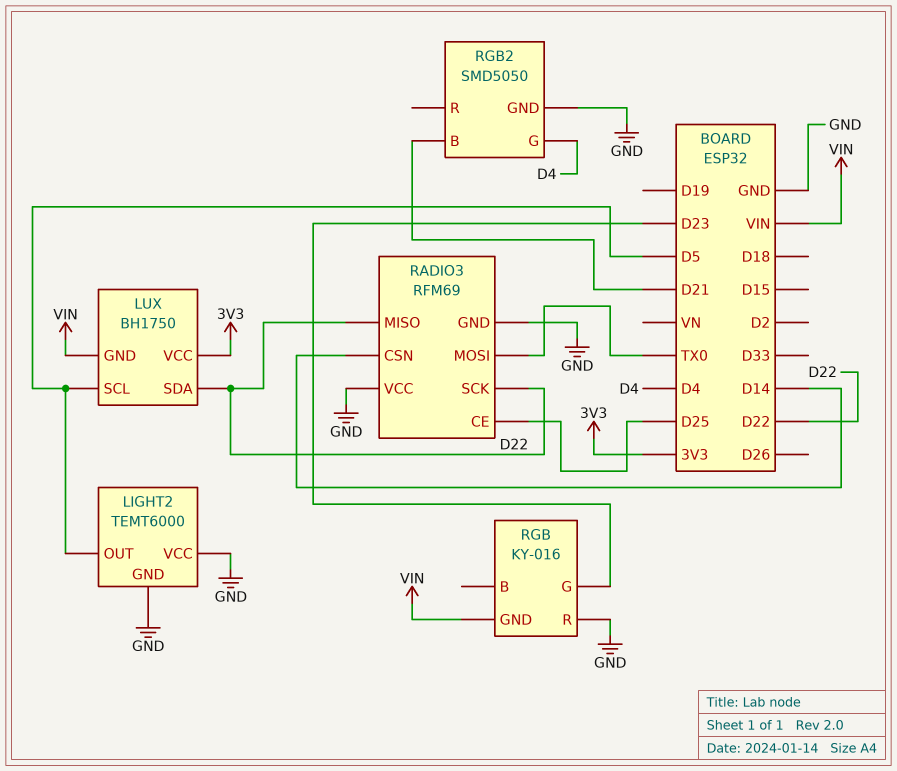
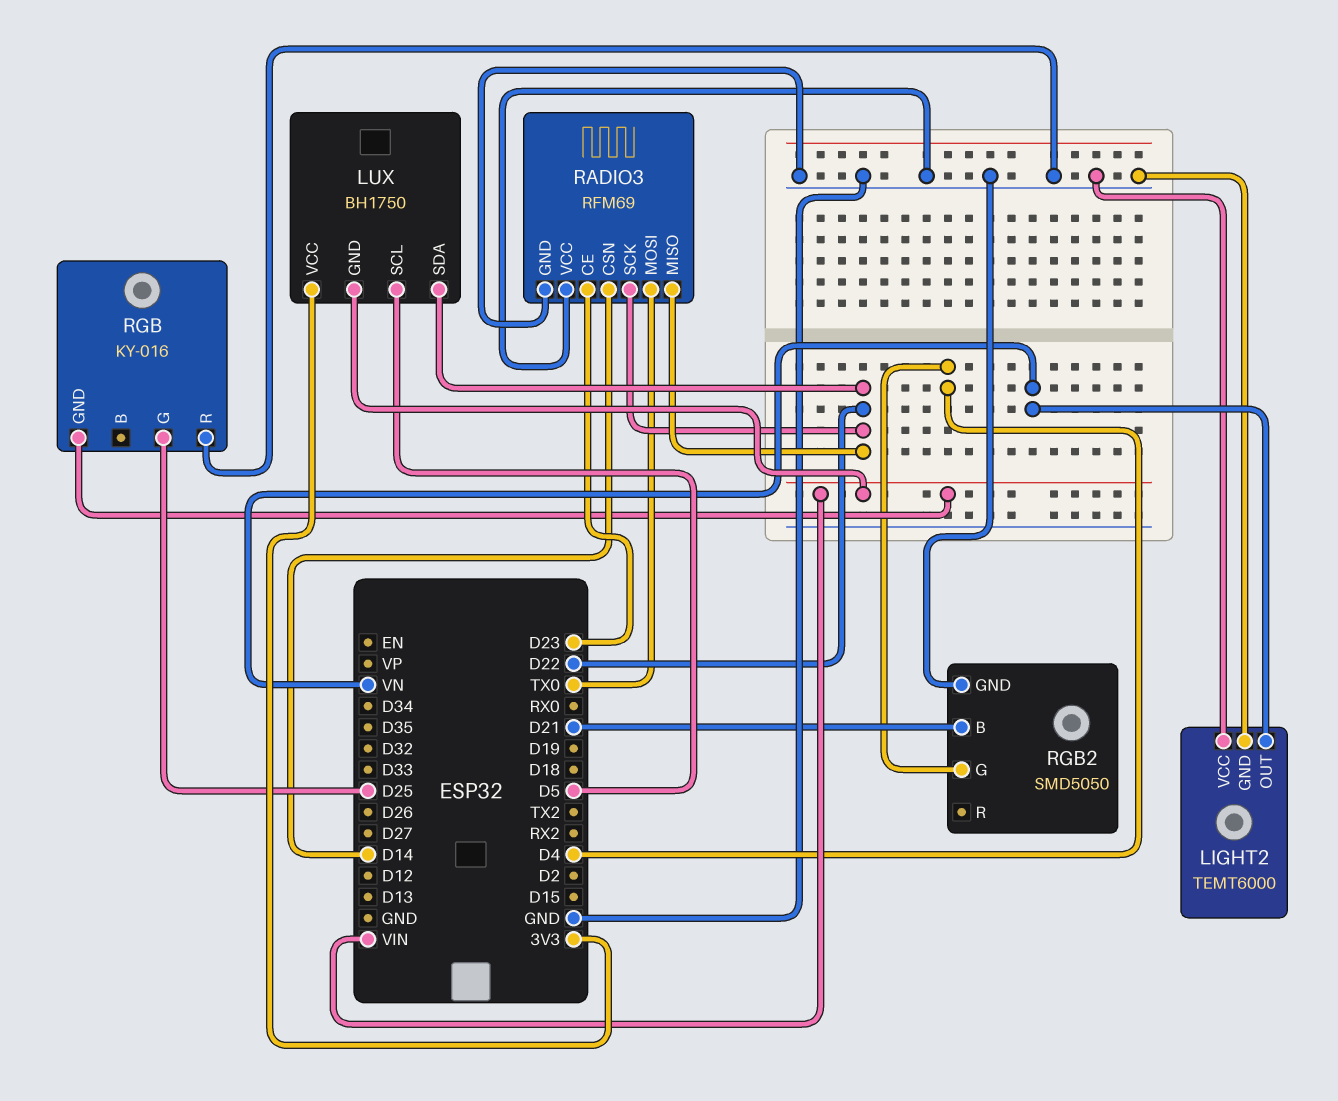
LIGHT2 pin OUT: D5 -> VN
RADIO3 pin CE: D25 -> D23
RGB pin G: D23 -> D25

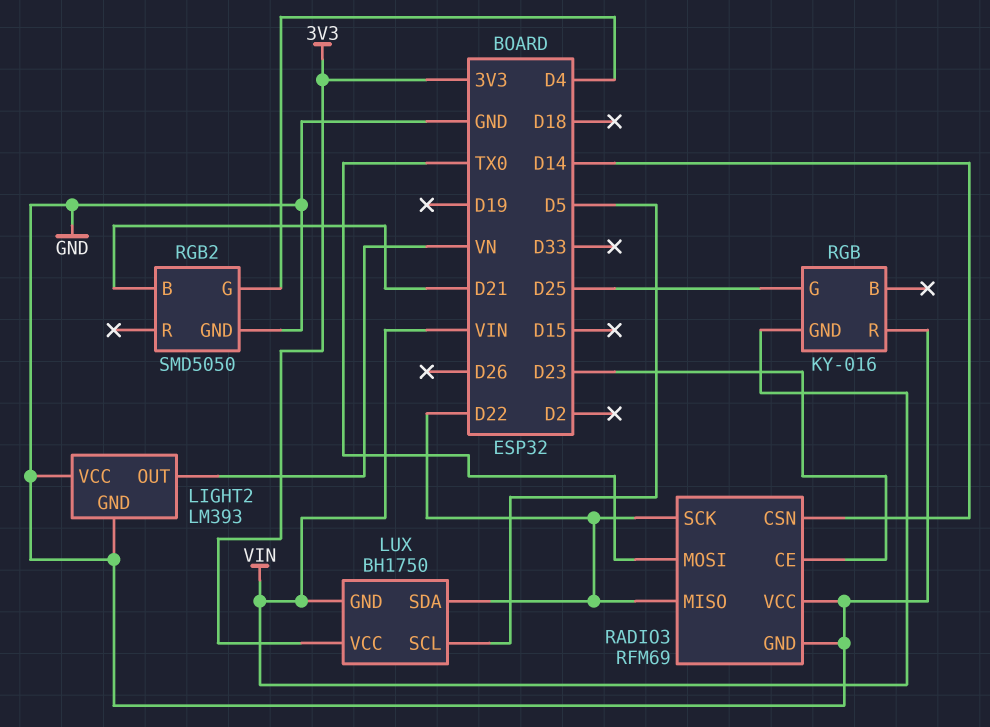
LIGHT2: TEMT6000 -> LM393

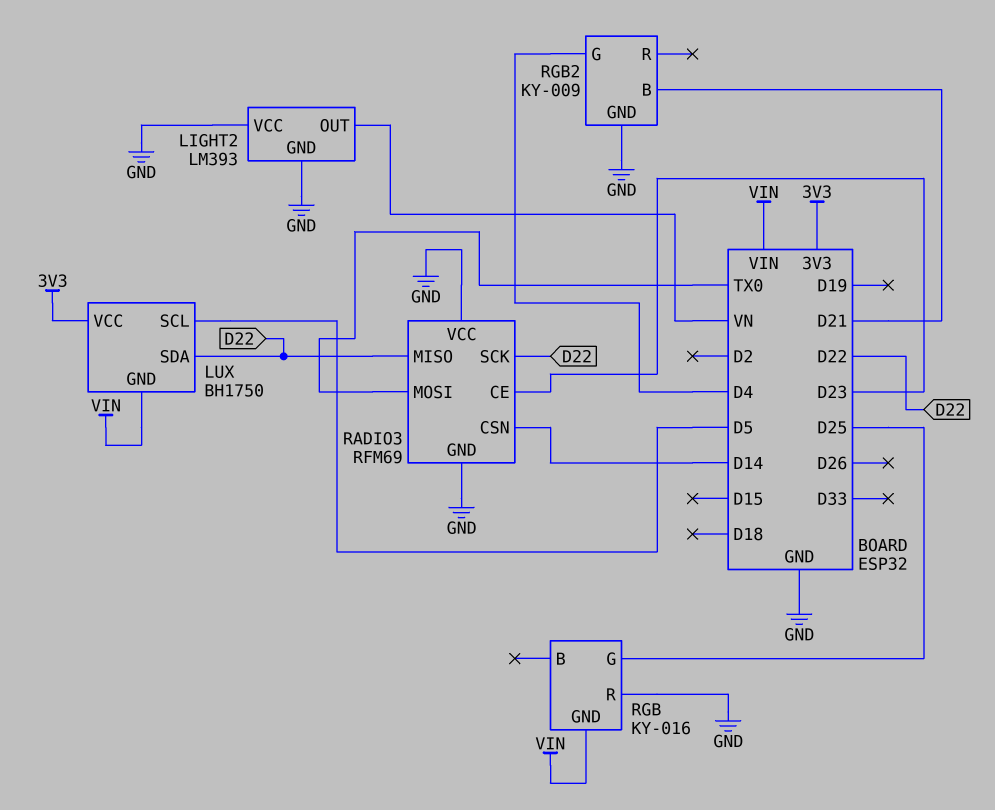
RGB2: SMD5050 -> KY-009

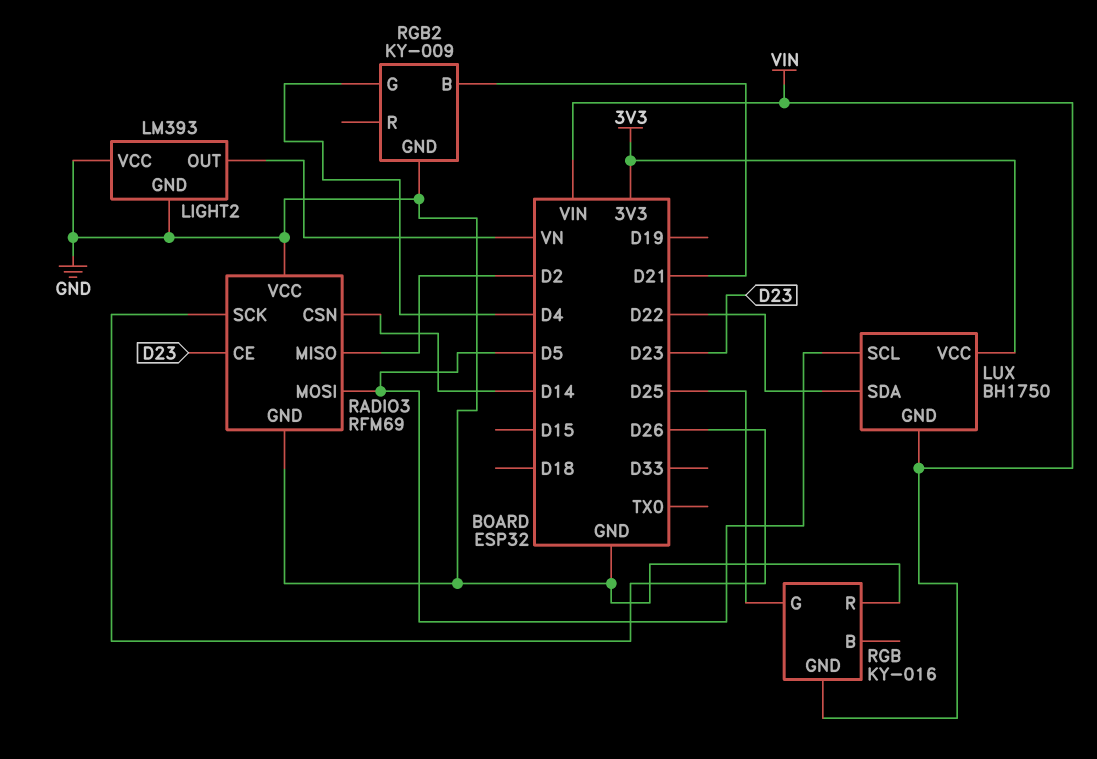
RADIO3 pin MISO: D22 -> D2
RADIO3 pin MOSI: TX0 -> D5
RADIO3 pin SCK: D22 -> D26

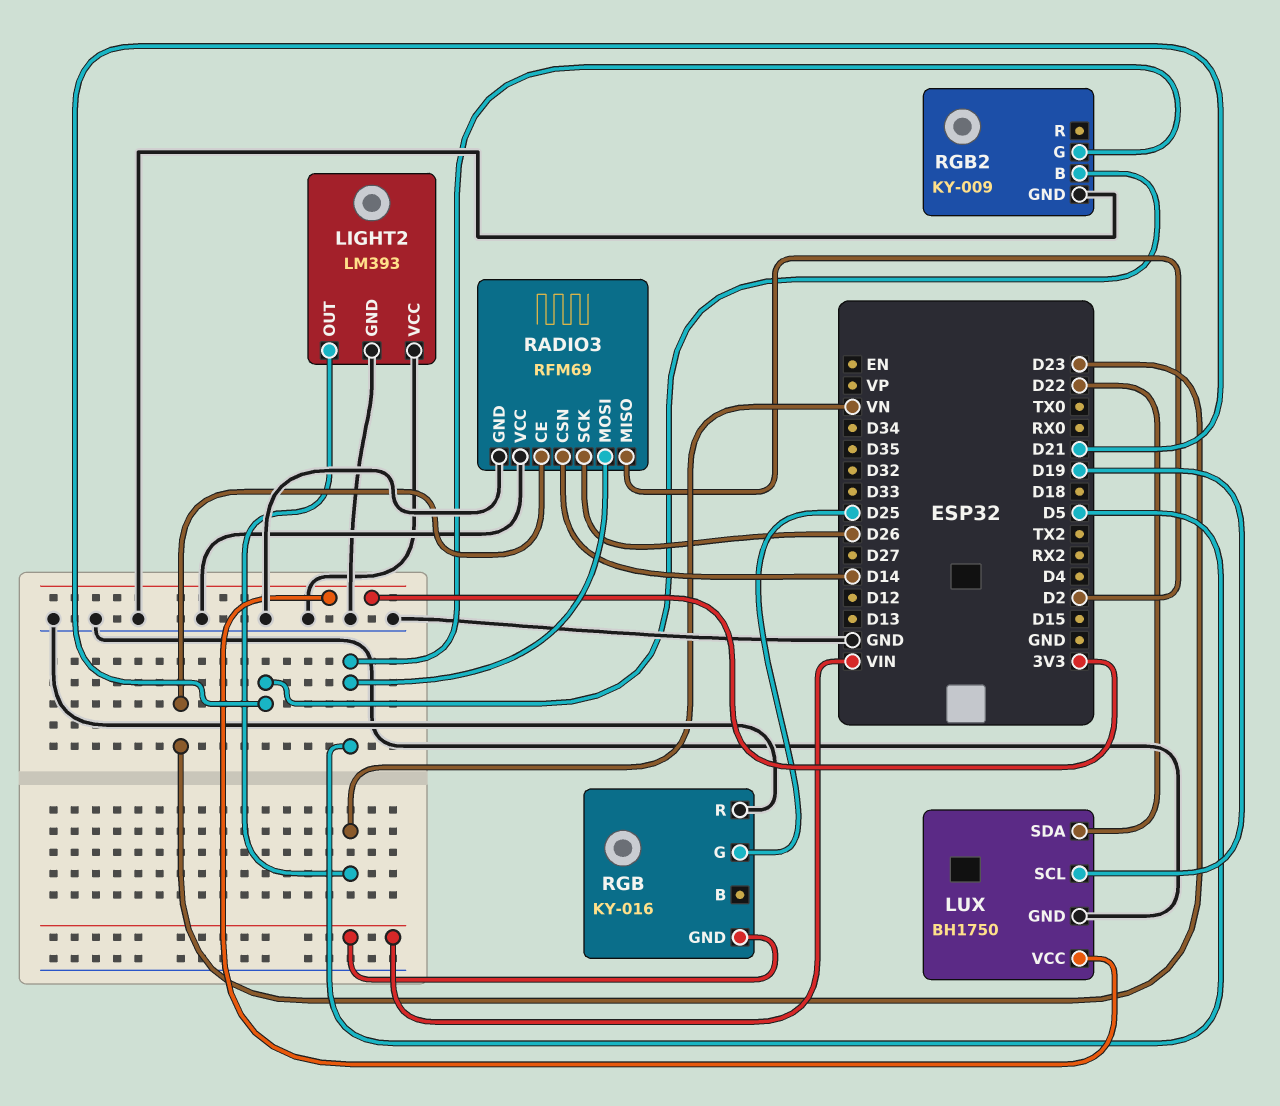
LUX pin GND: VIN -> GND
LUX pin SCL: D5 -> D19
RGB2 pin G: D4 -> D5

